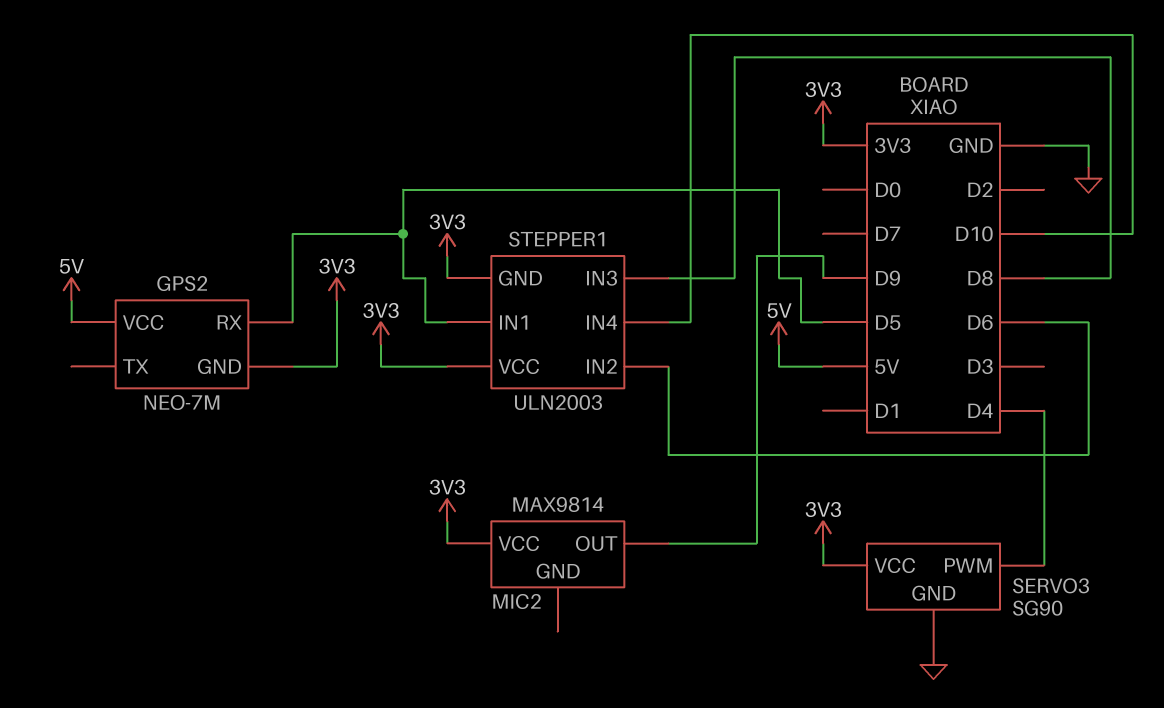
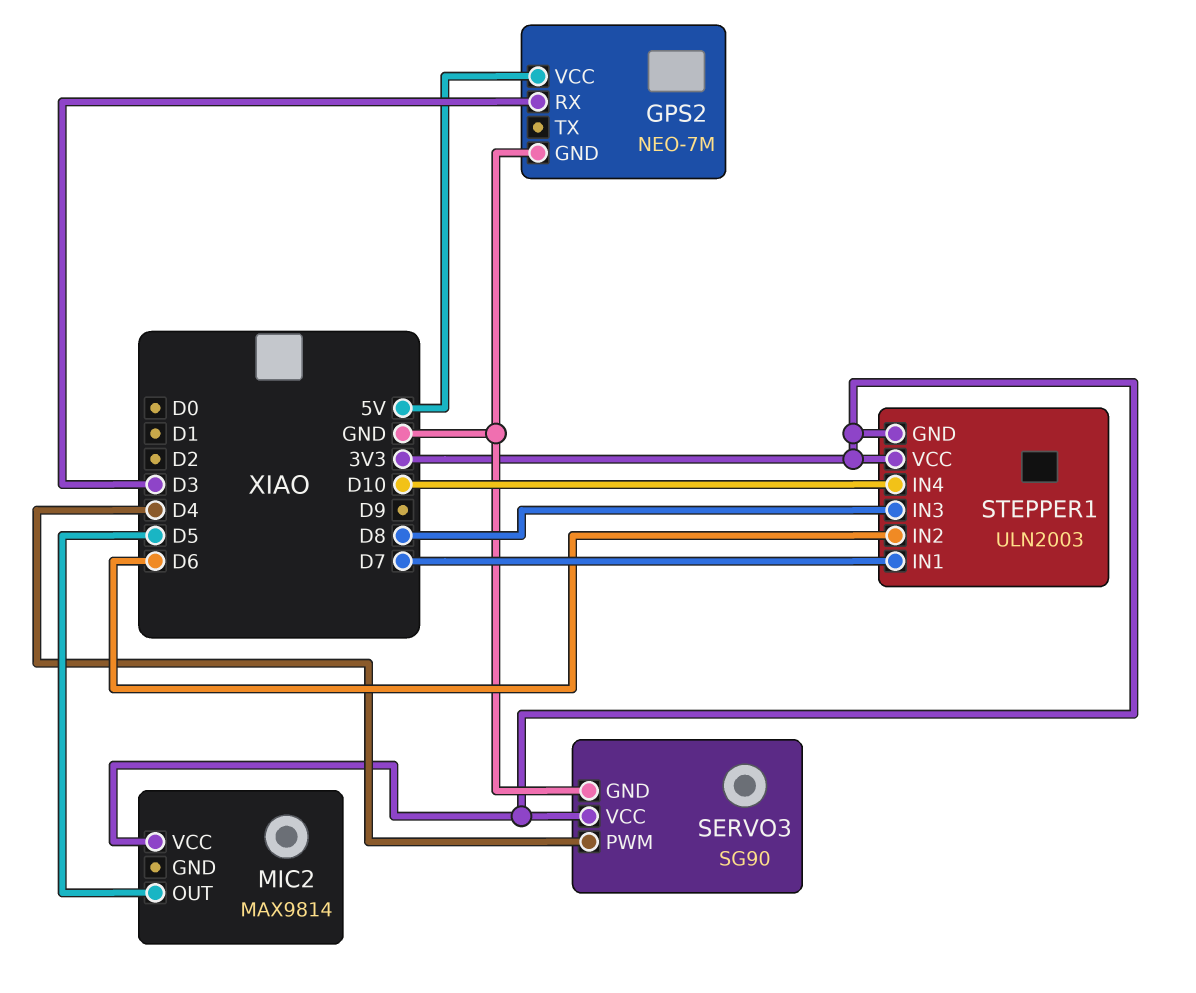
GPS2 pin GND: 3V3 -> GND
GPS2 pin RX: D5 -> D3
MIC2 pin OUT: D9 -> D5
STEPPER1 pin IN1: D5 -> D7

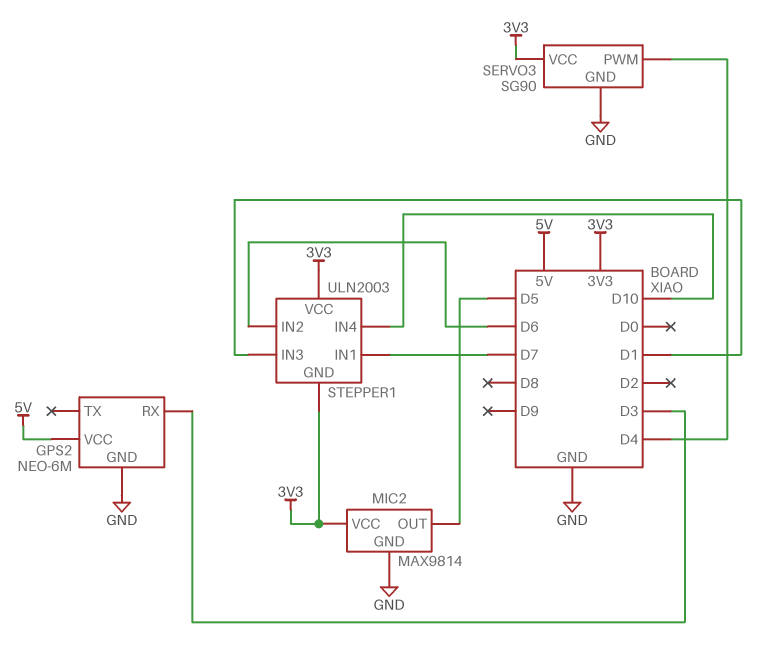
GPS2: NEO-7M -> NEO-6M
MIC2 pin GND: none -> GND
STEPPER1 pin IN3: D8 -> D1

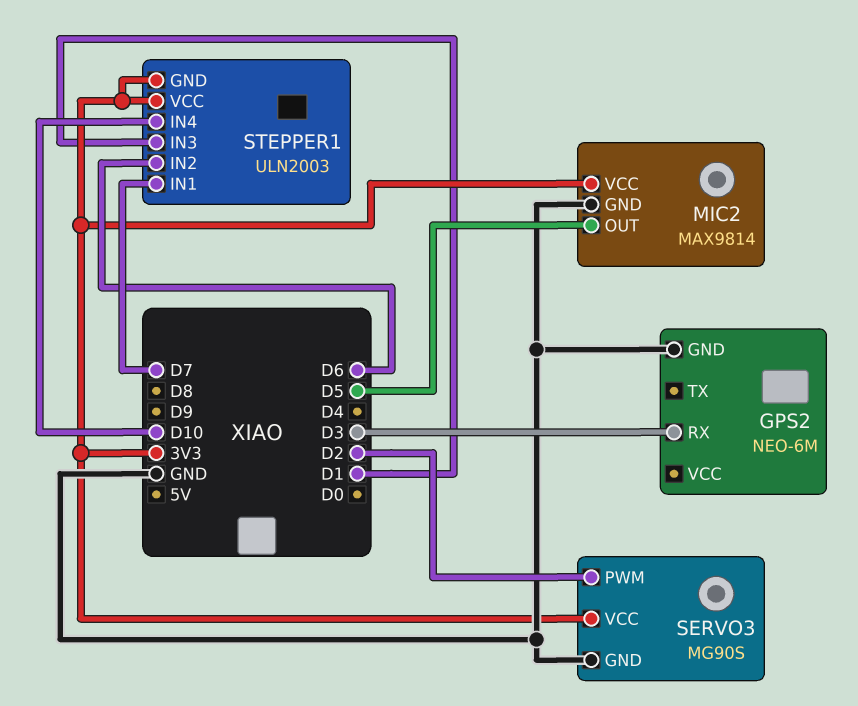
GPS2 pin VCC: 5V -> none
SERVO3: SG90 -> MG90S
SERVO3 pin PWM: D4 -> D2

